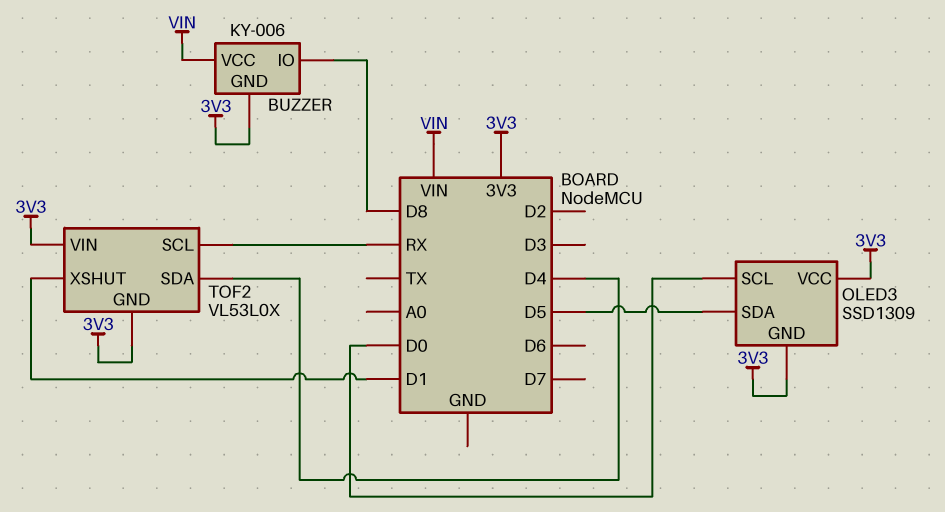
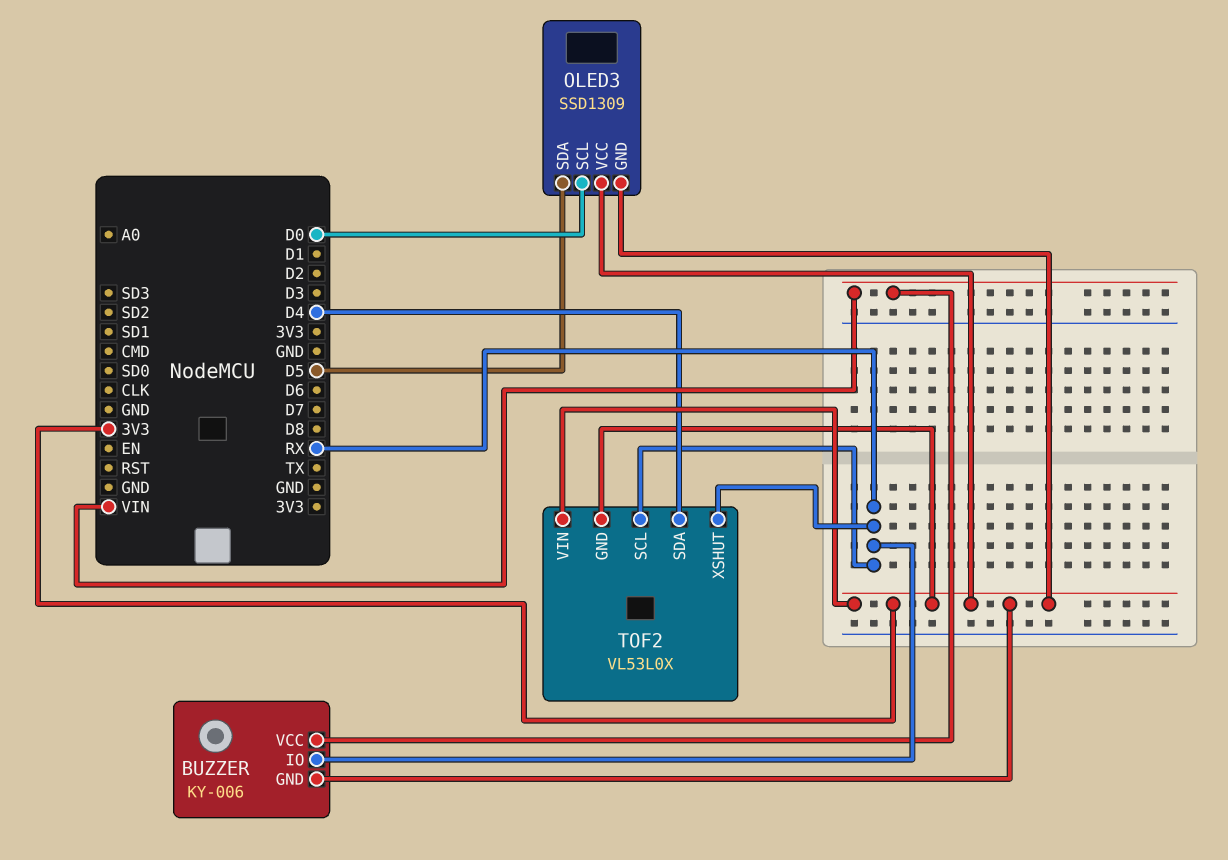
BUZZER pin IO: D8 -> RX
TOF2 pin XSHUT: D1 -> RX

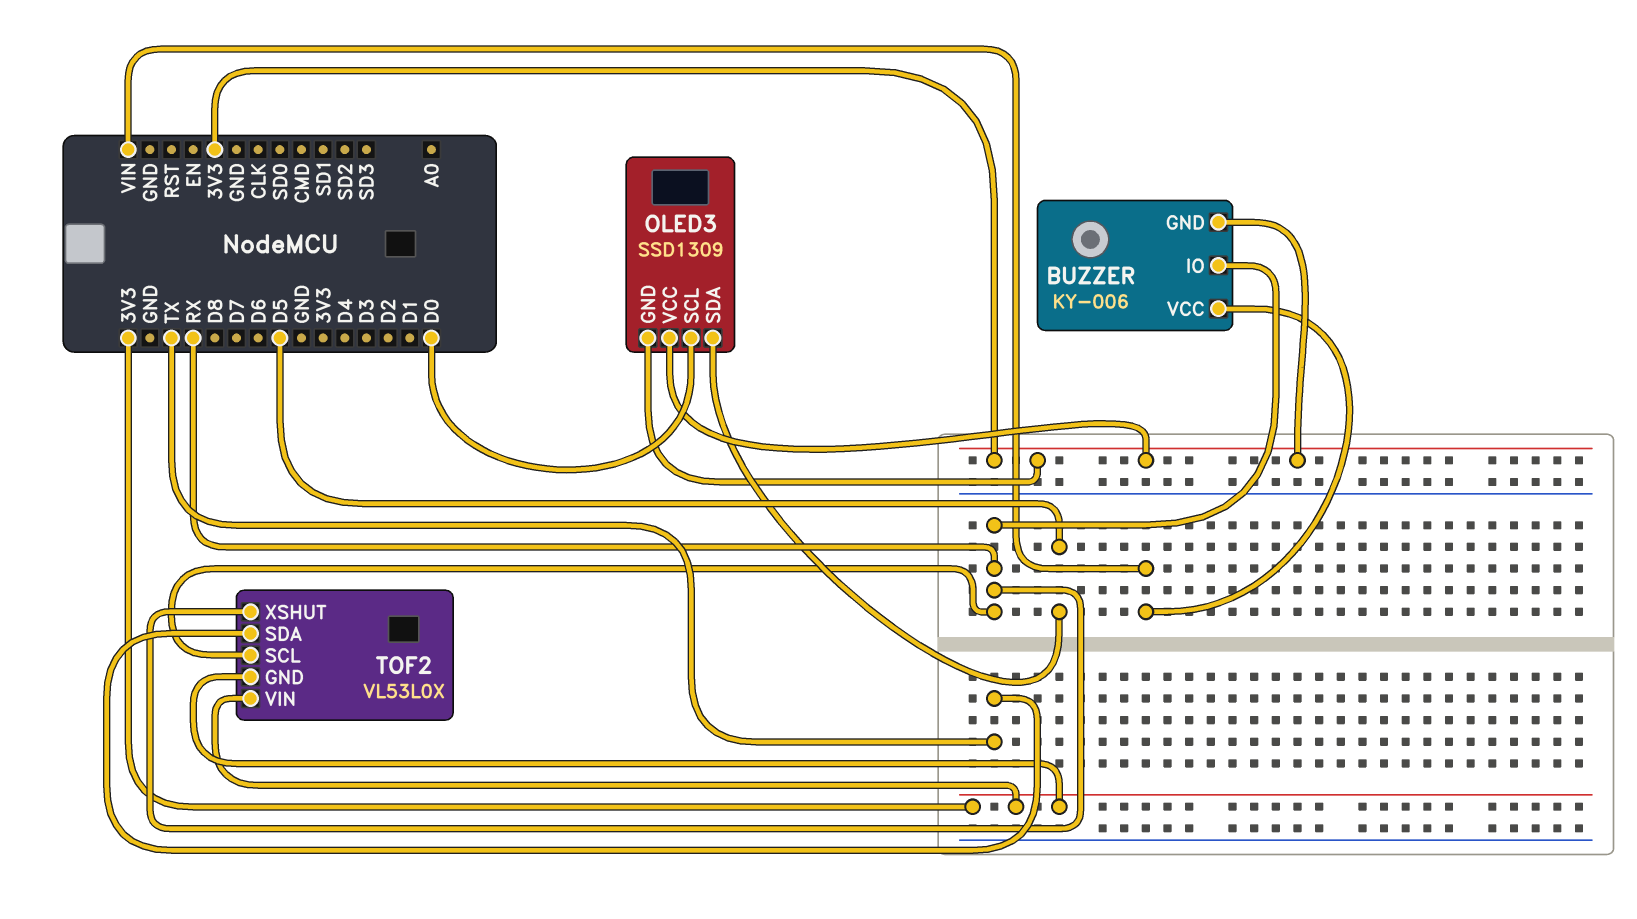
TOF2 pin SDA: D4 -> TX

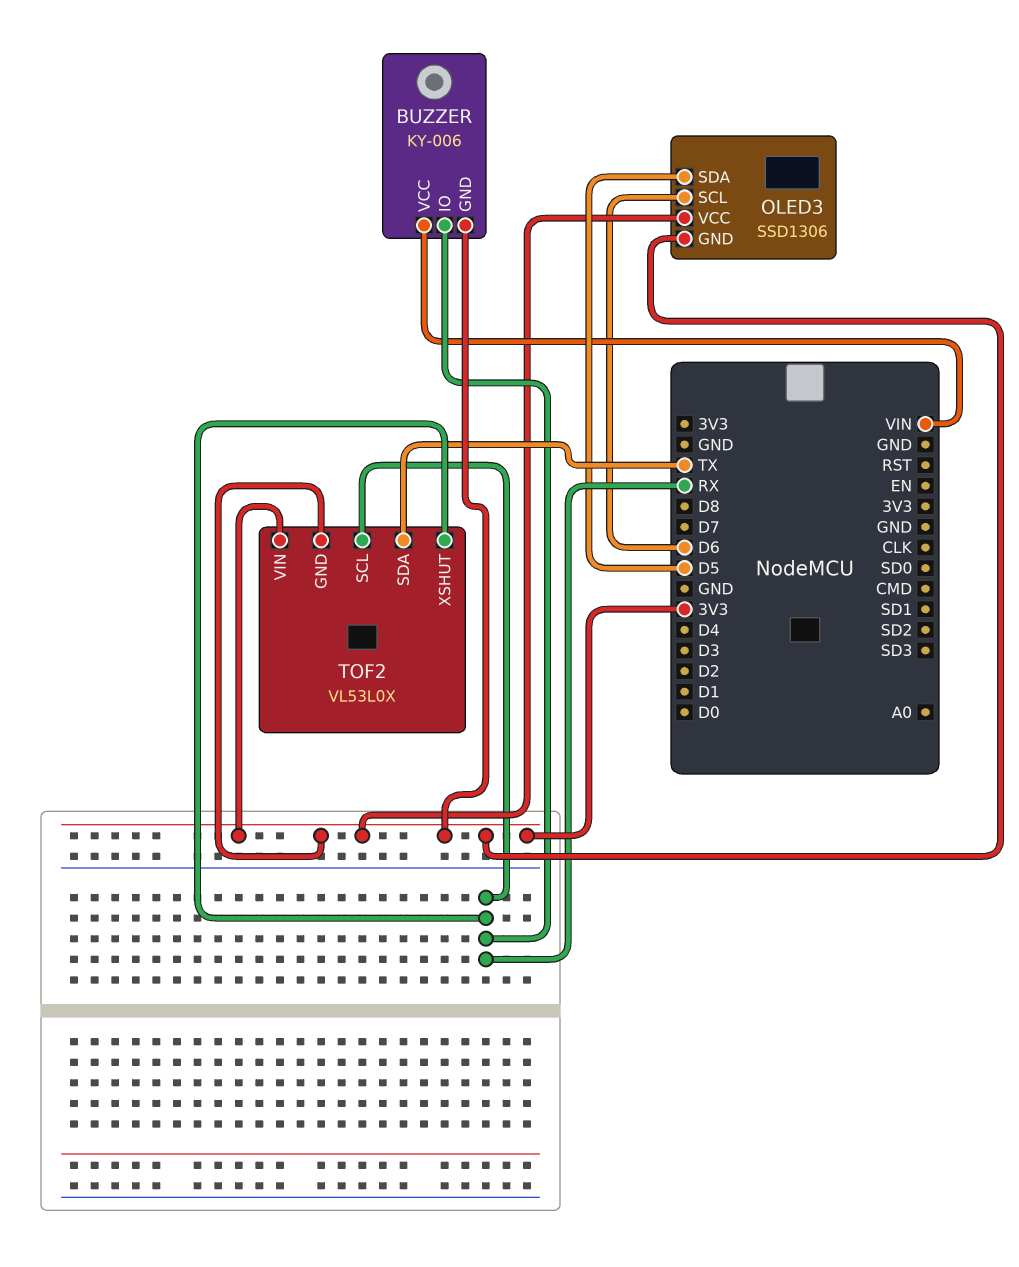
OLED3: SSD1309 -> SSD1306
OLED3 pin SCL: D0 -> D6

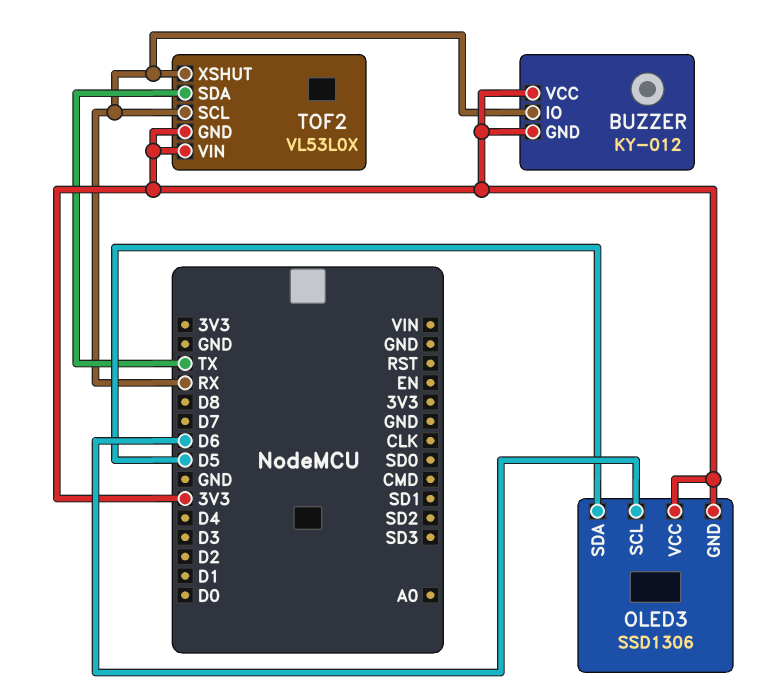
BUZZER: KY-006 -> KY-012
BUZZER pin VCC: VIN -> 3V3

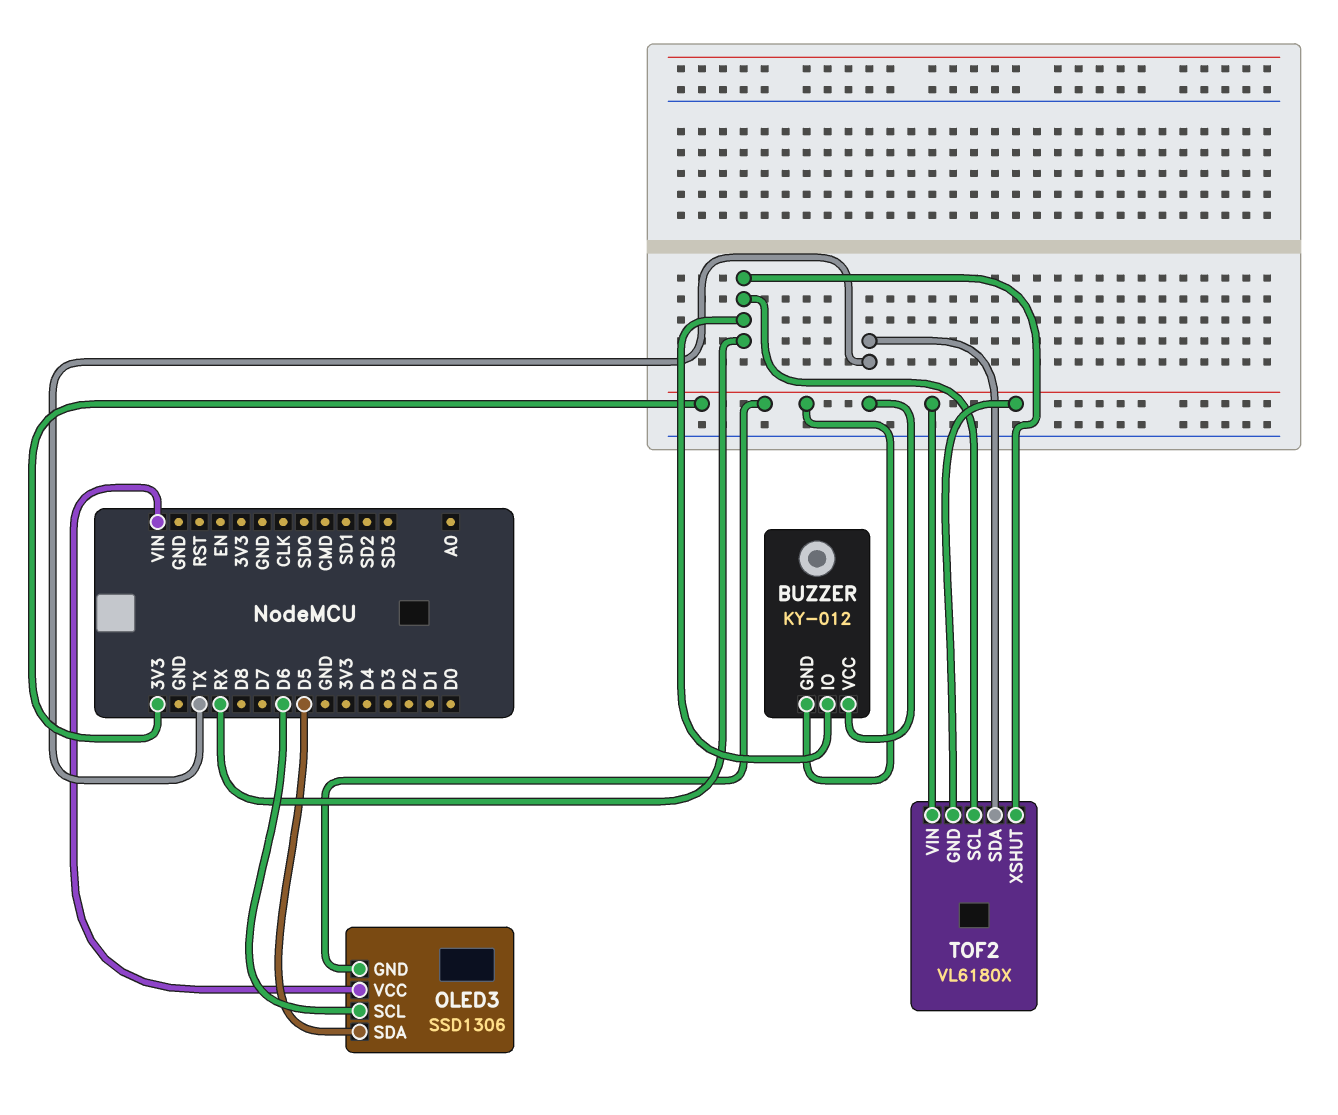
OLED3 pin VCC: 3V3 -> VIN
TOF2: VL53L0X -> VL6180X

